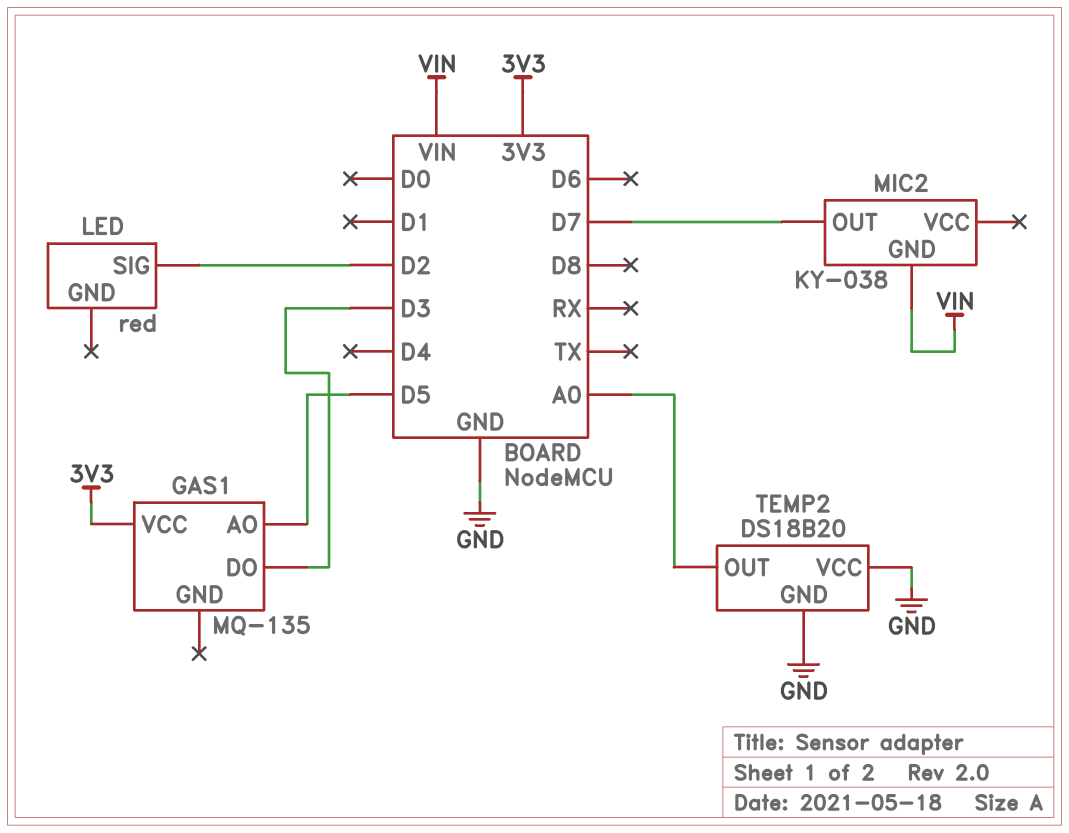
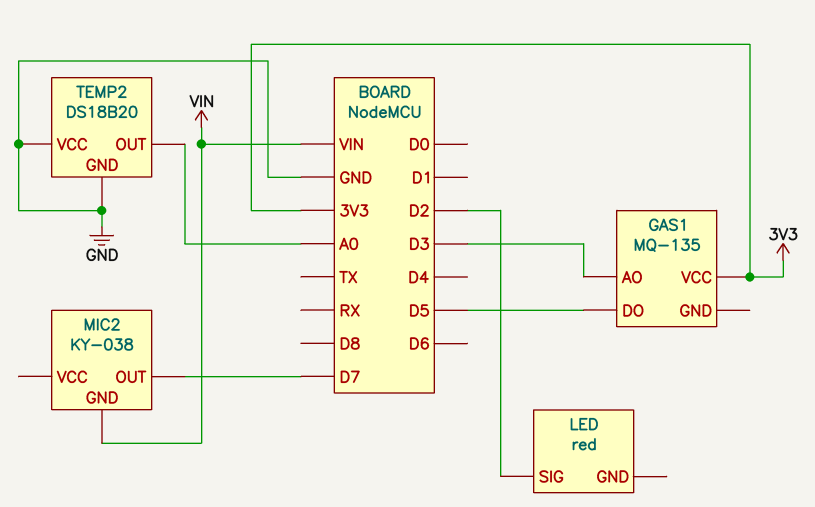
GAS1 pin AO: D5 -> D3
GAS1 pin DO: D3 -> D5

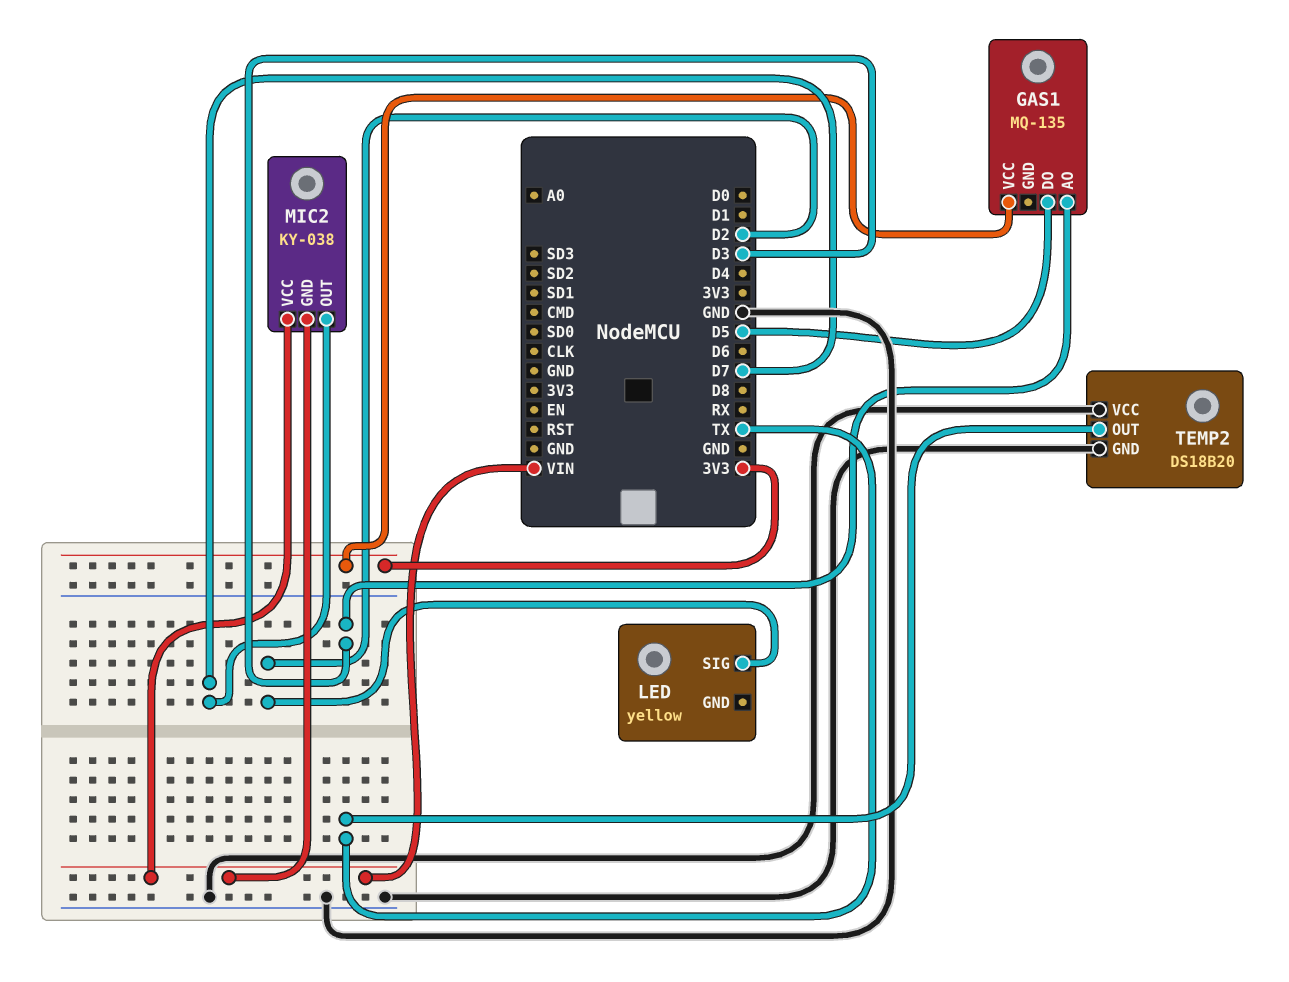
LED: red -> yellow
MIC2 pin VCC: none -> VIN
TEMP2 pin OUT: A0 -> TX

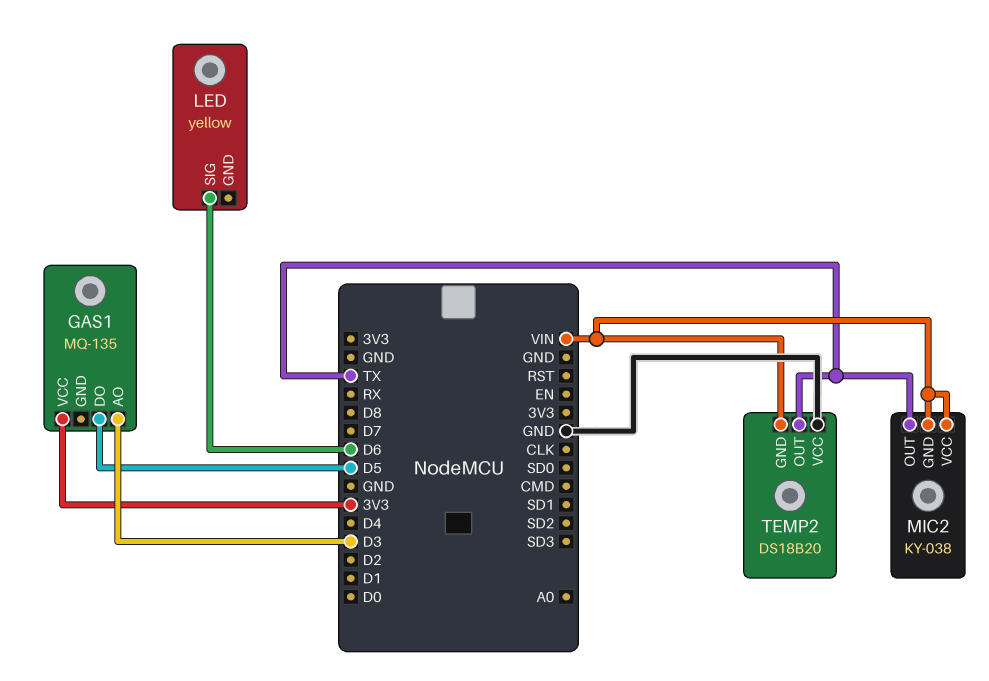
LED pin SIG: D2 -> D6
MIC2 pin OUT: D7 -> TX
TEMP2 pin GND: GND -> VIN

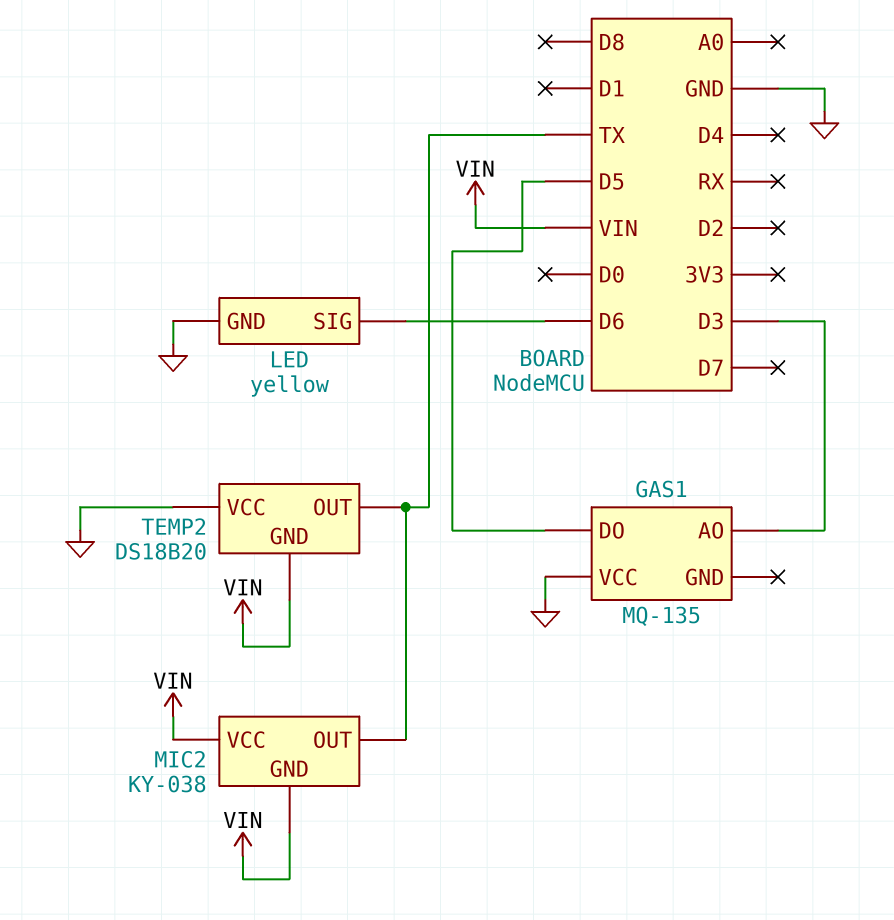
GAS1 pin VCC: 3V3 -> GND
LED pin GND: none -> GND

